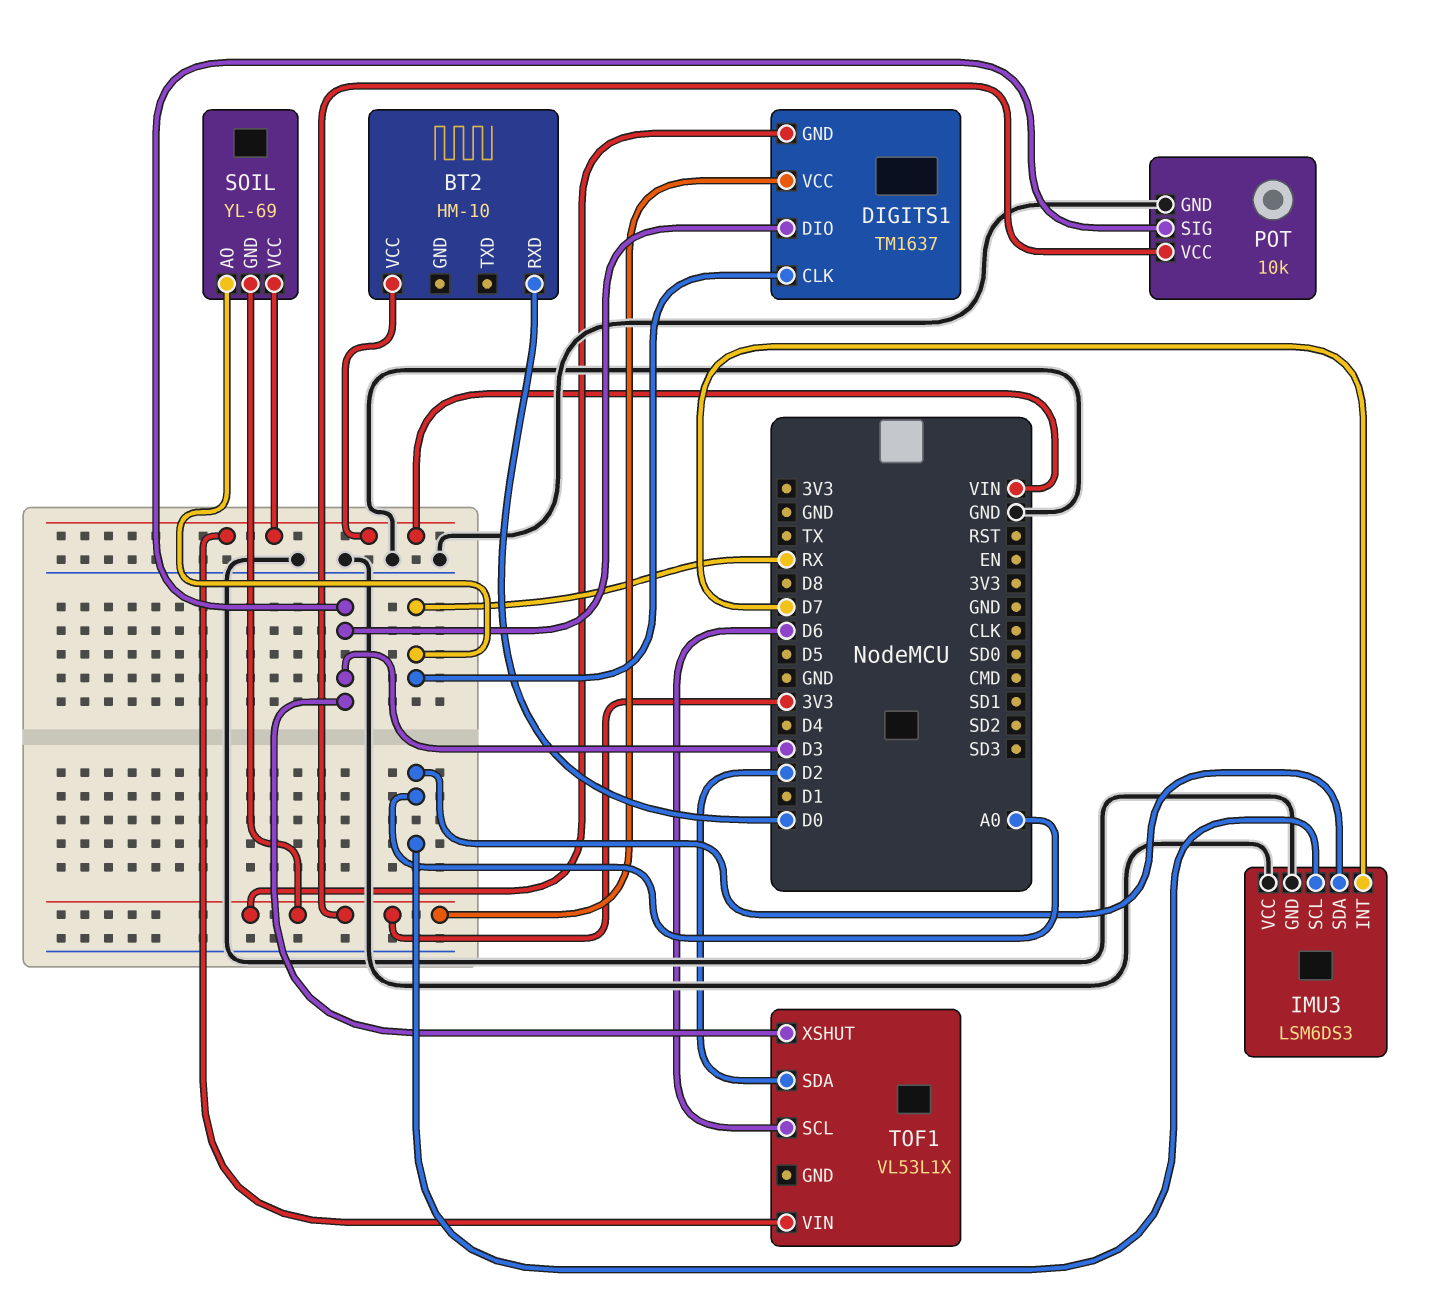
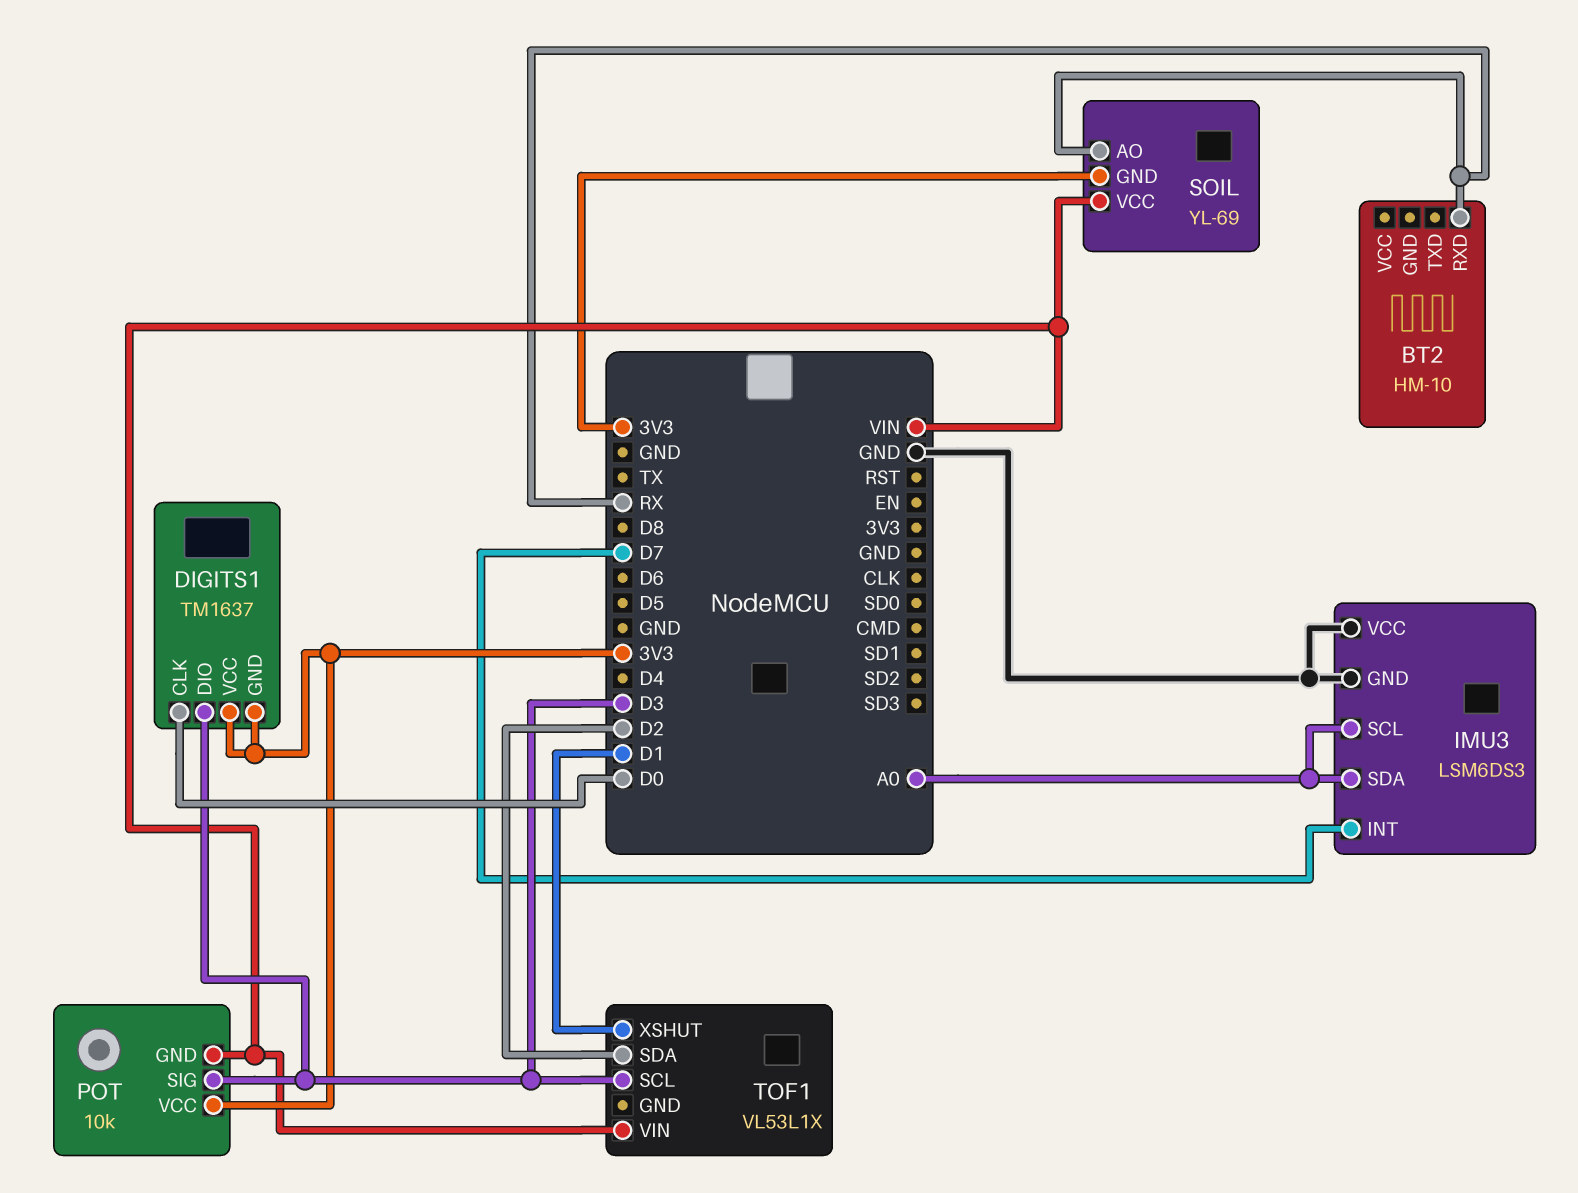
BT2 pin RXD: D0 -> RX
BT2 pin VCC: VIN -> none
DIGITS1 pin CLK: RX -> D0
POT pin GND: GND -> VIN
TOF1 pin SCL: D6 -> D3
TOF1 pin XSHUT: D3 -> D1

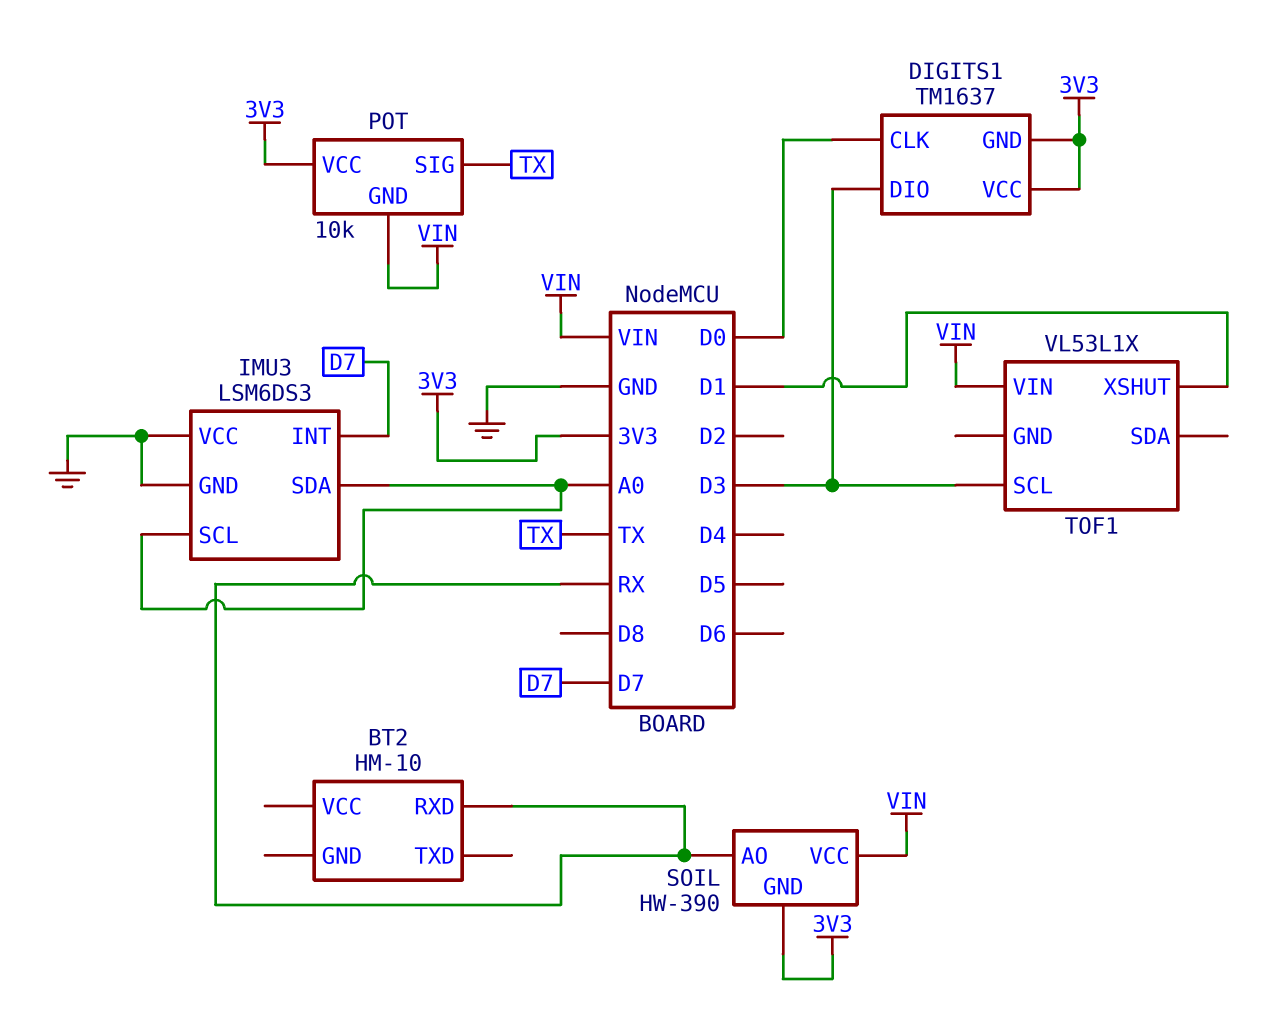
POT pin SIG: D3 -> TX
SOIL: YL-69 -> HW-390
TOF1 pin SDA: D2 -> none

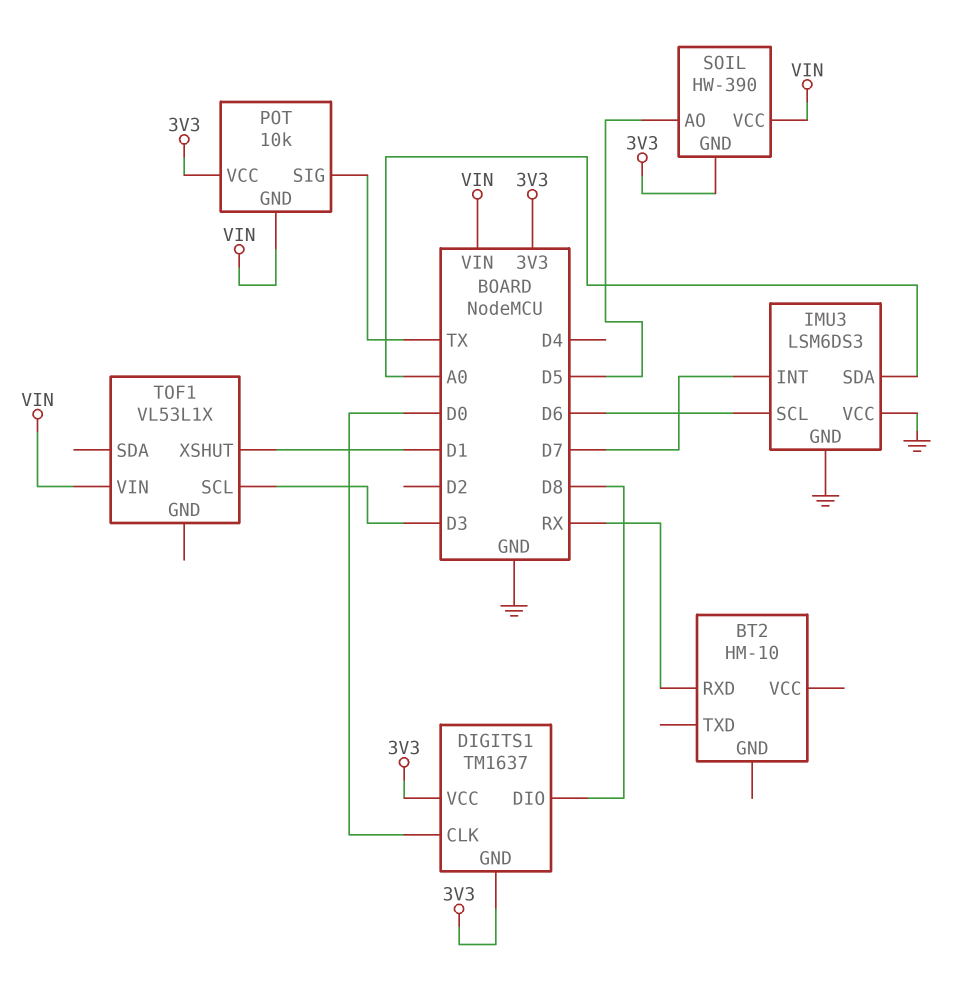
DIGITS1 pin DIO: D3 -> D8
IMU3 pin SCL: A0 -> D6
SOIL pin AO: RX -> D5

